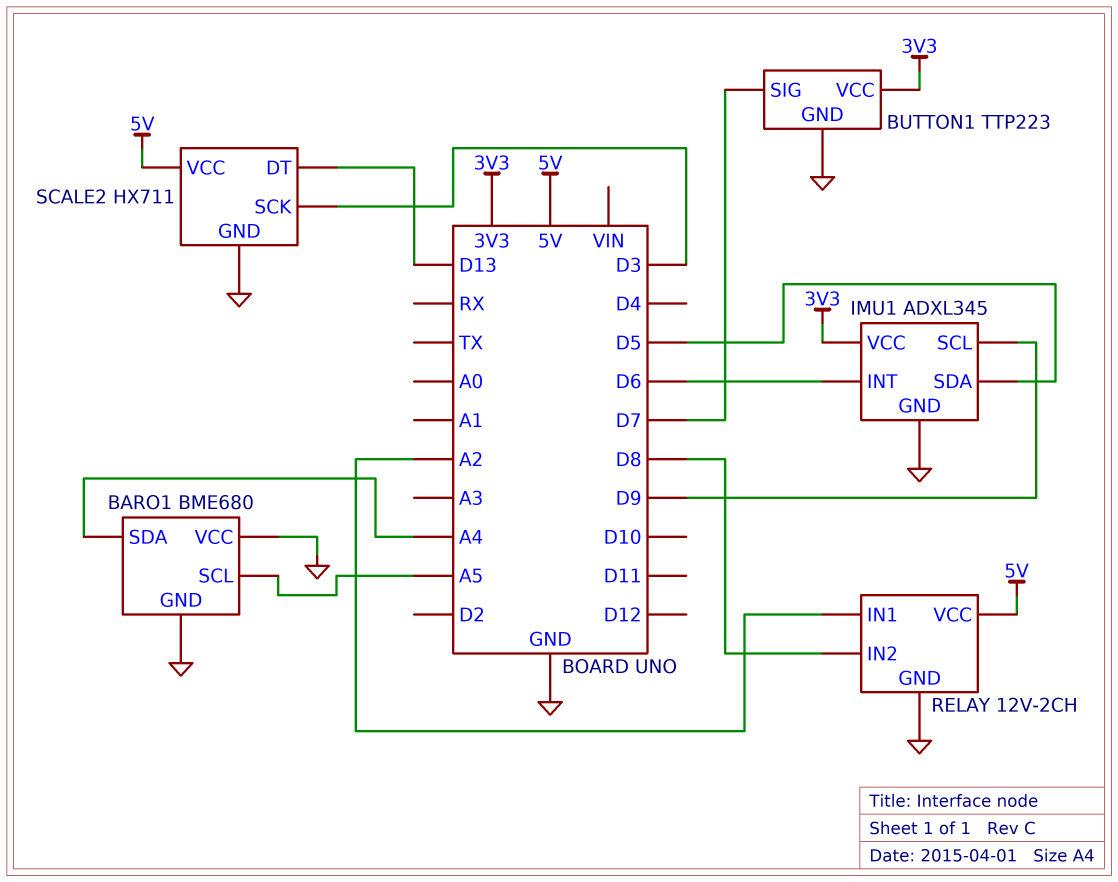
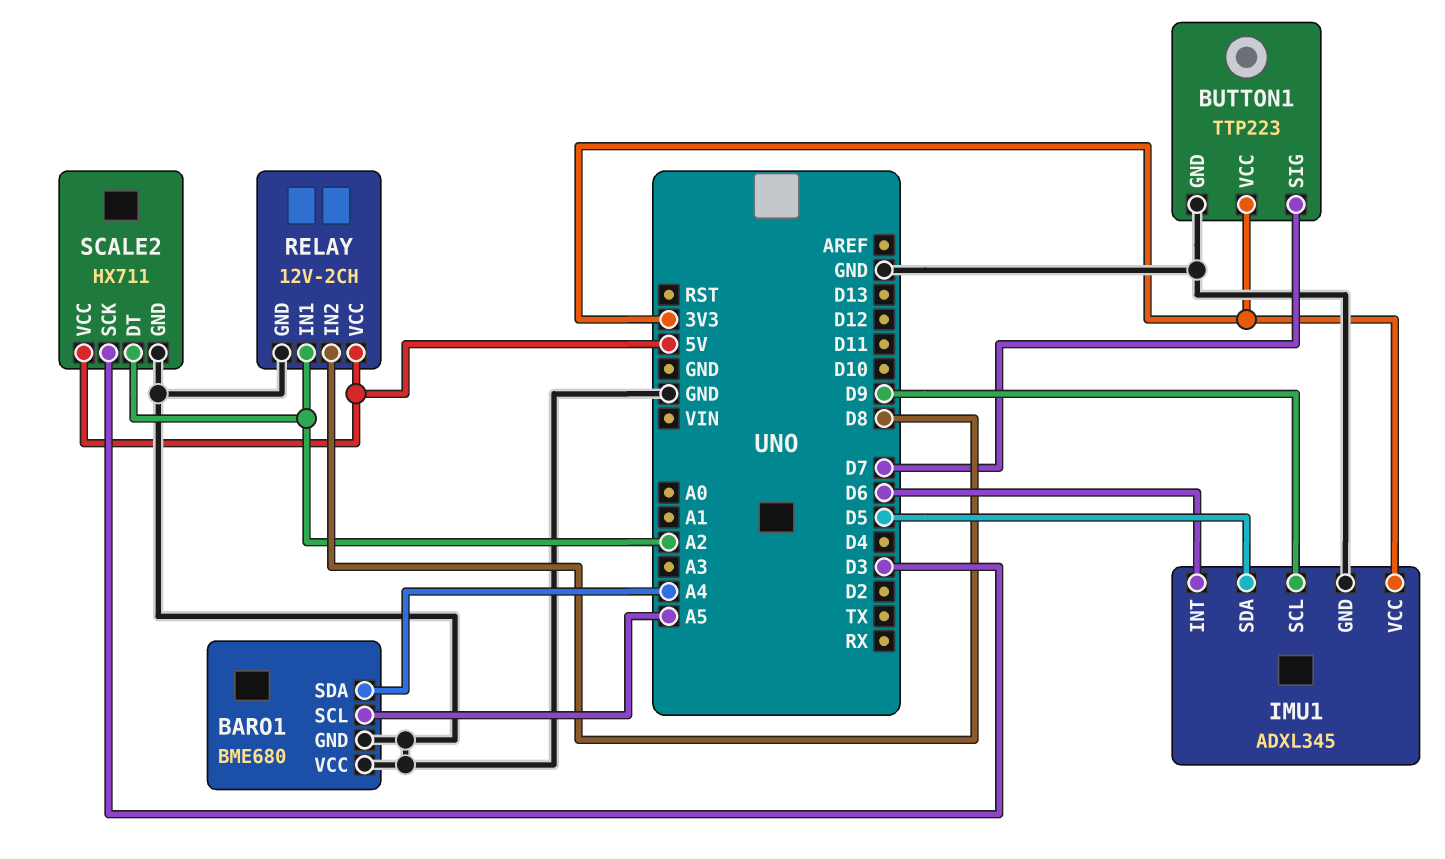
SCALE2 pin DT: D13 -> A2

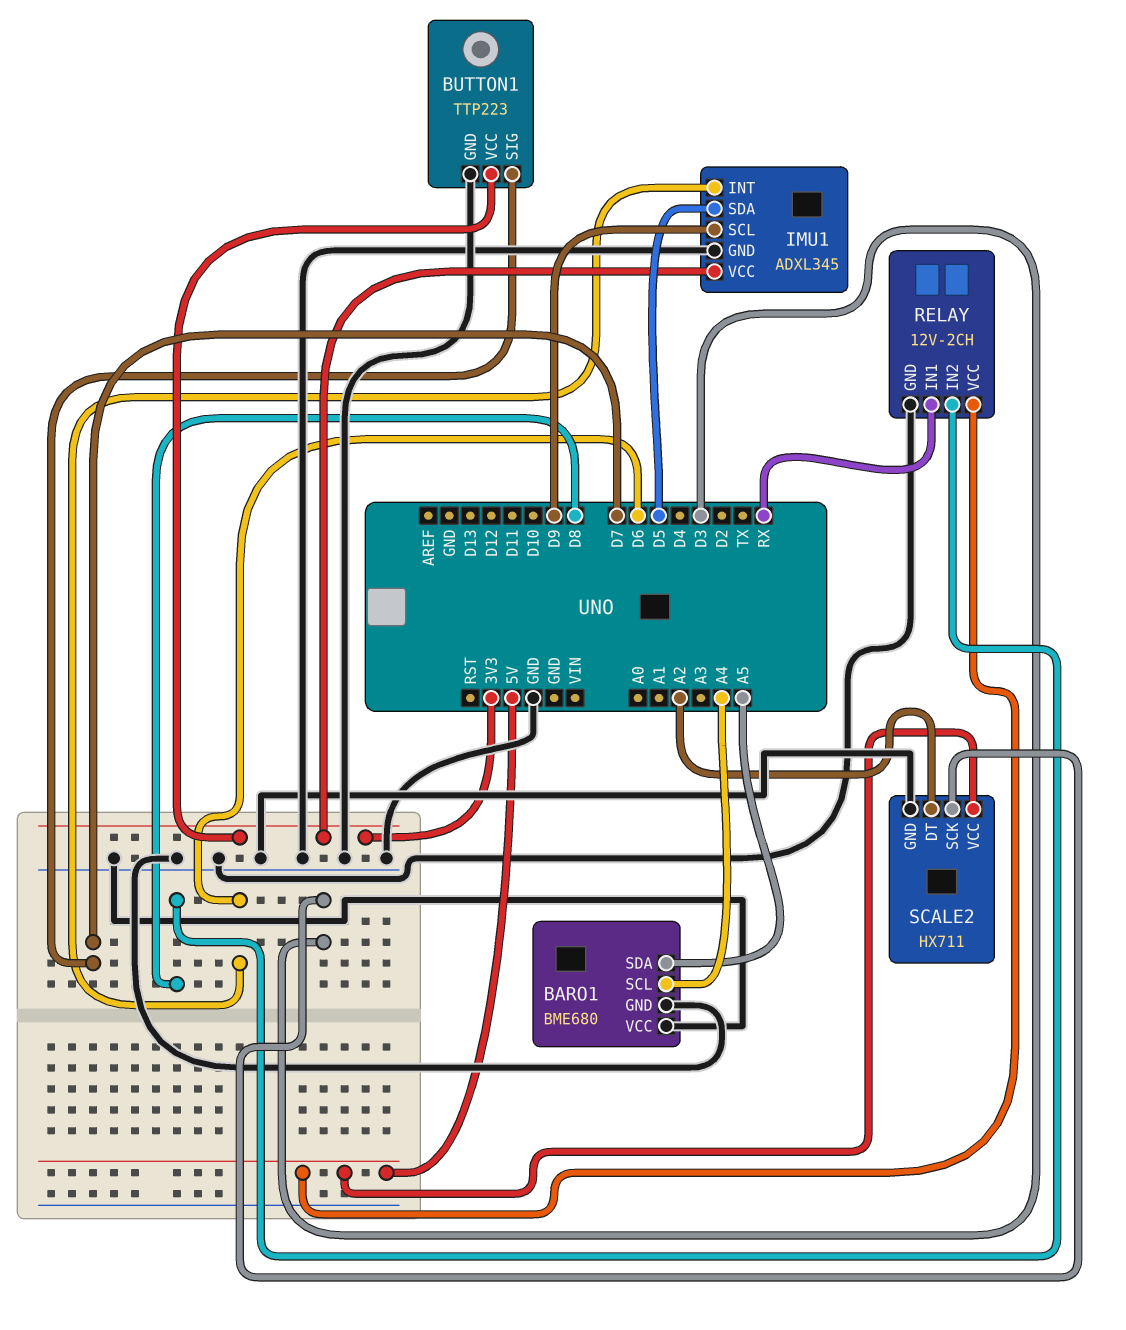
BARO1 pin SCL: A5 -> A4
BARO1 pin SDA: A4 -> A5
RELAY pin IN1: A2 -> RX

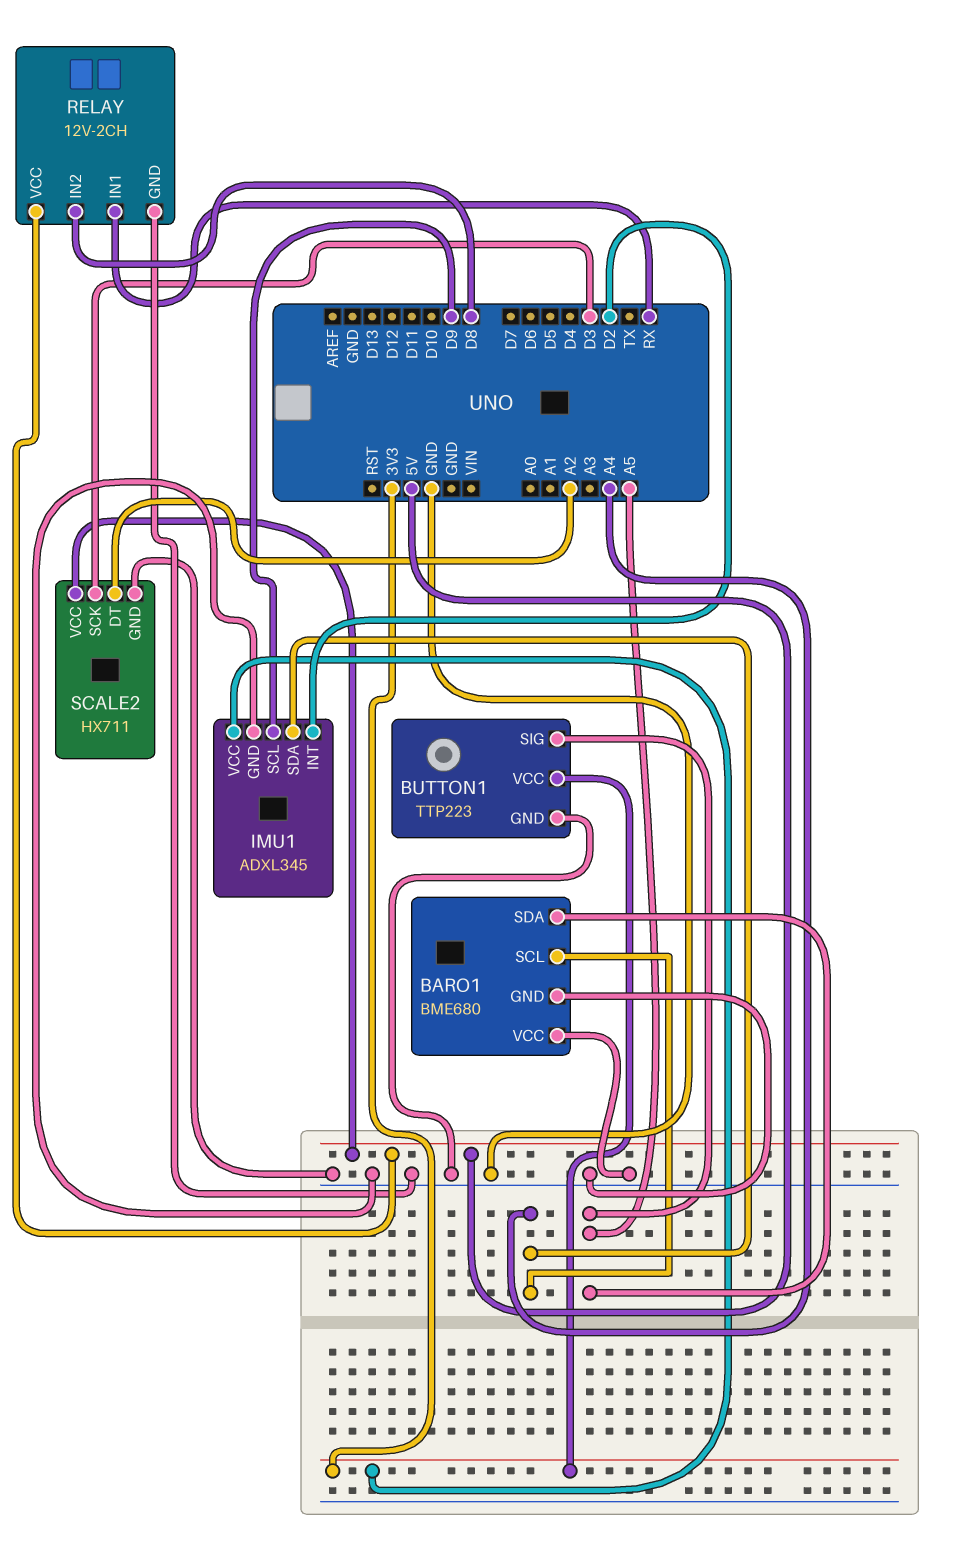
BUTTON1 pin SIG: D7 -> A5
IMU1 pin INT: D6 -> D2
IMU1 pin SDA: D5 -> A4

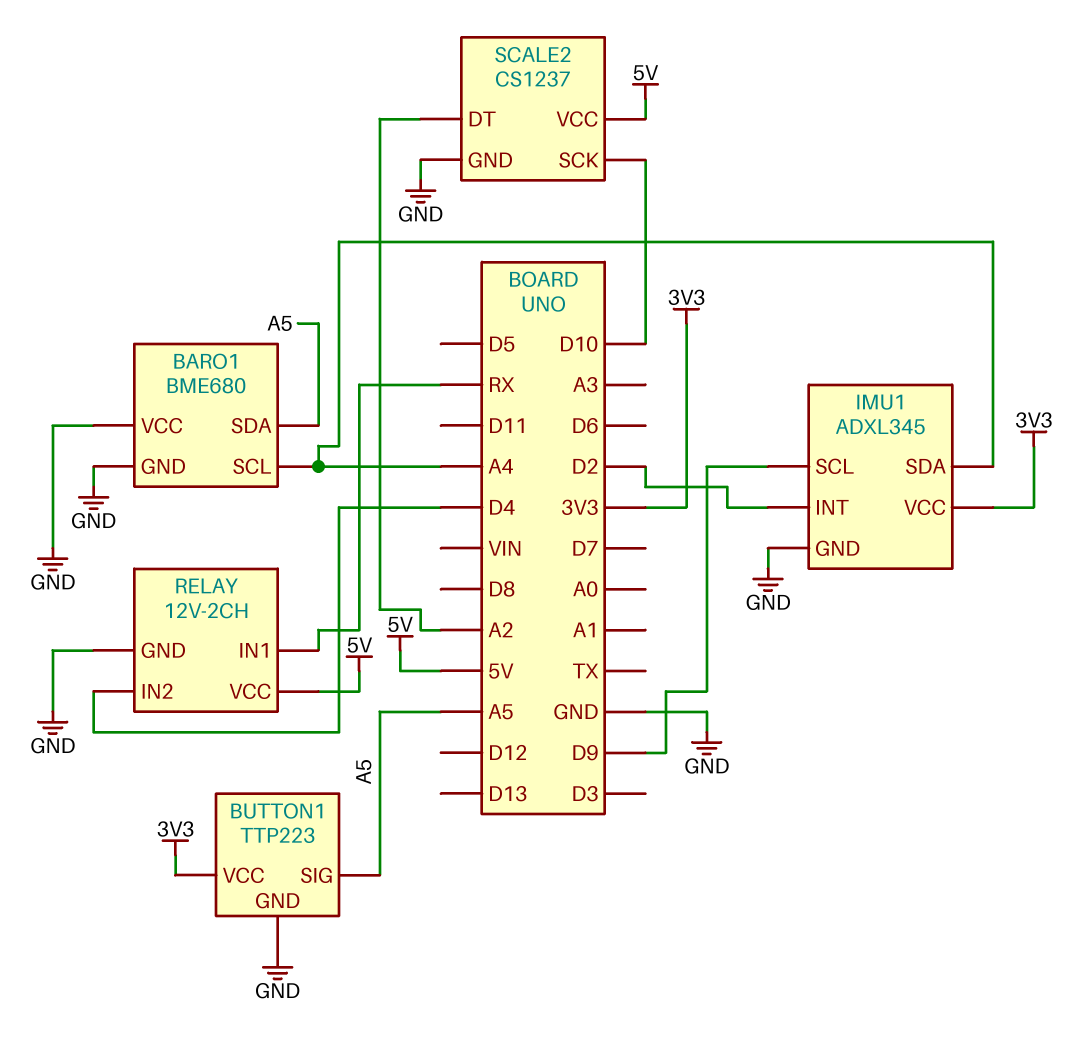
RELAY pin IN2: D8 -> D4
SCALE2: HX711 -> CS1237
SCALE2 pin SCK: D3 -> D10

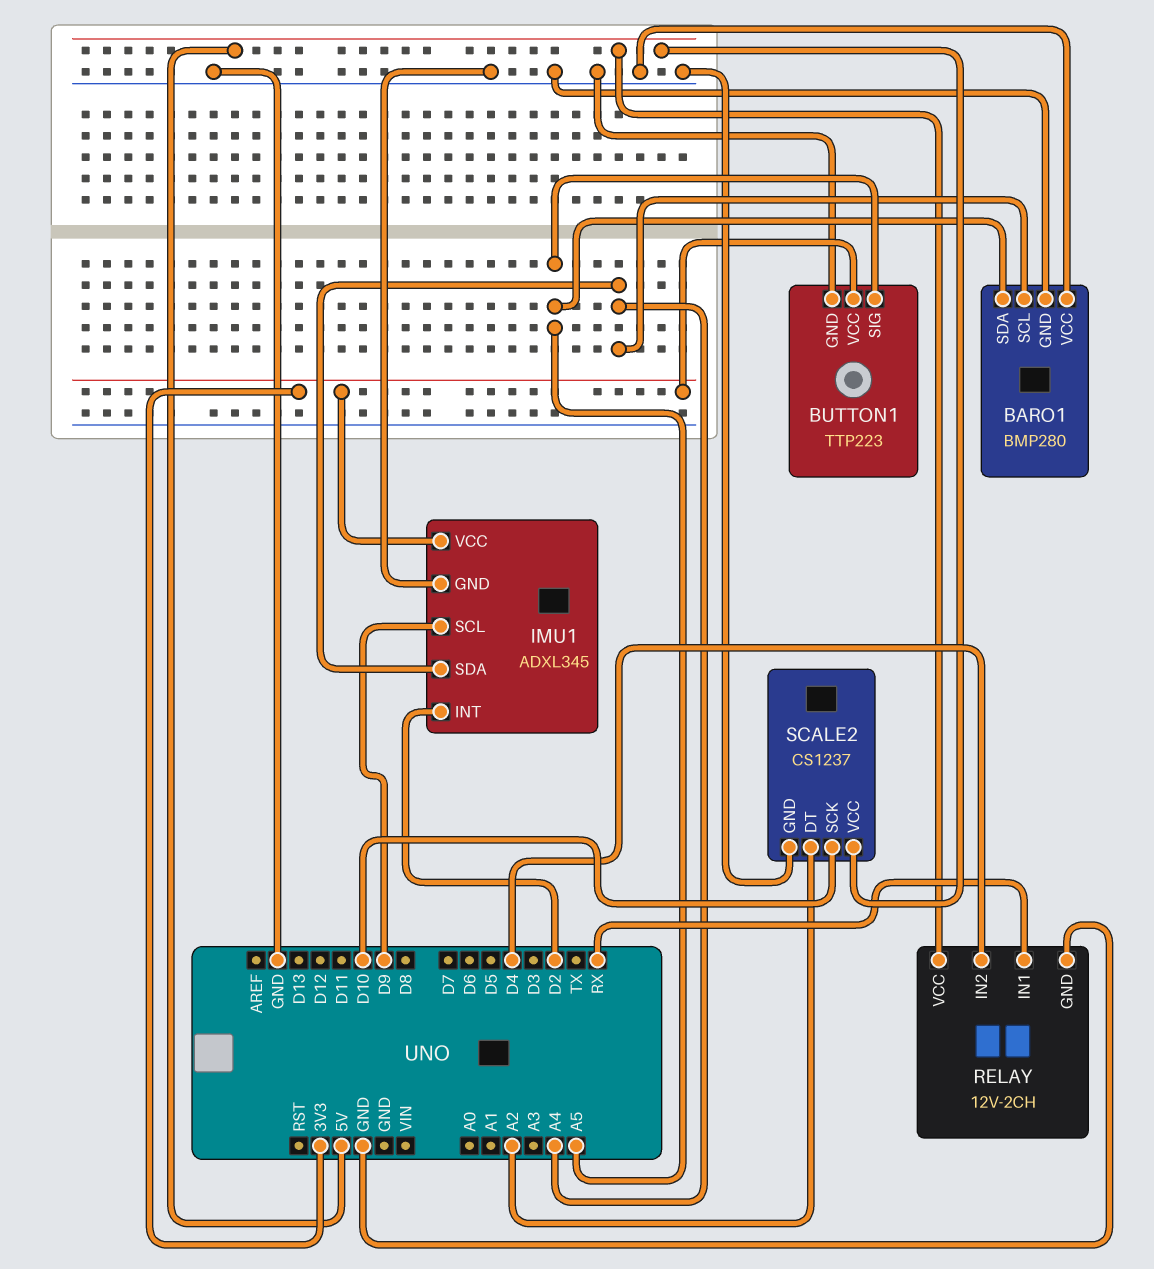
BARO1: BME680 -> BMP280

